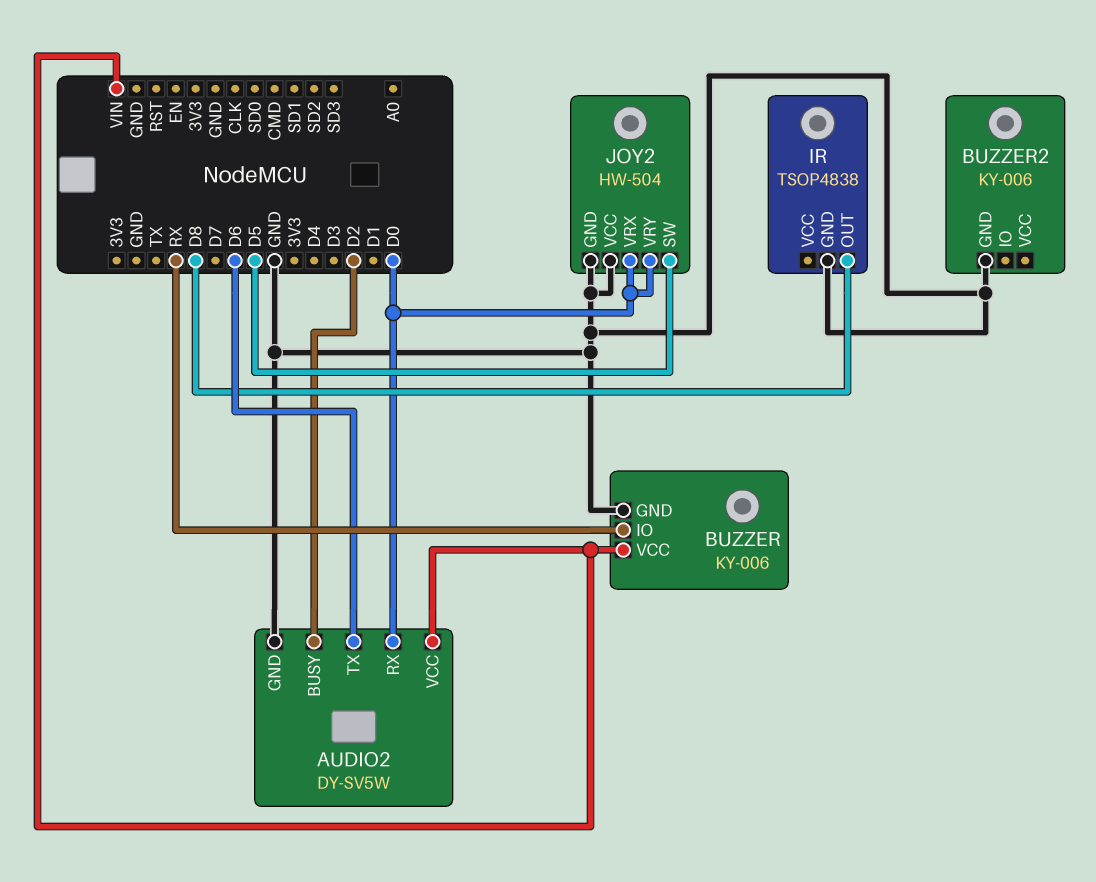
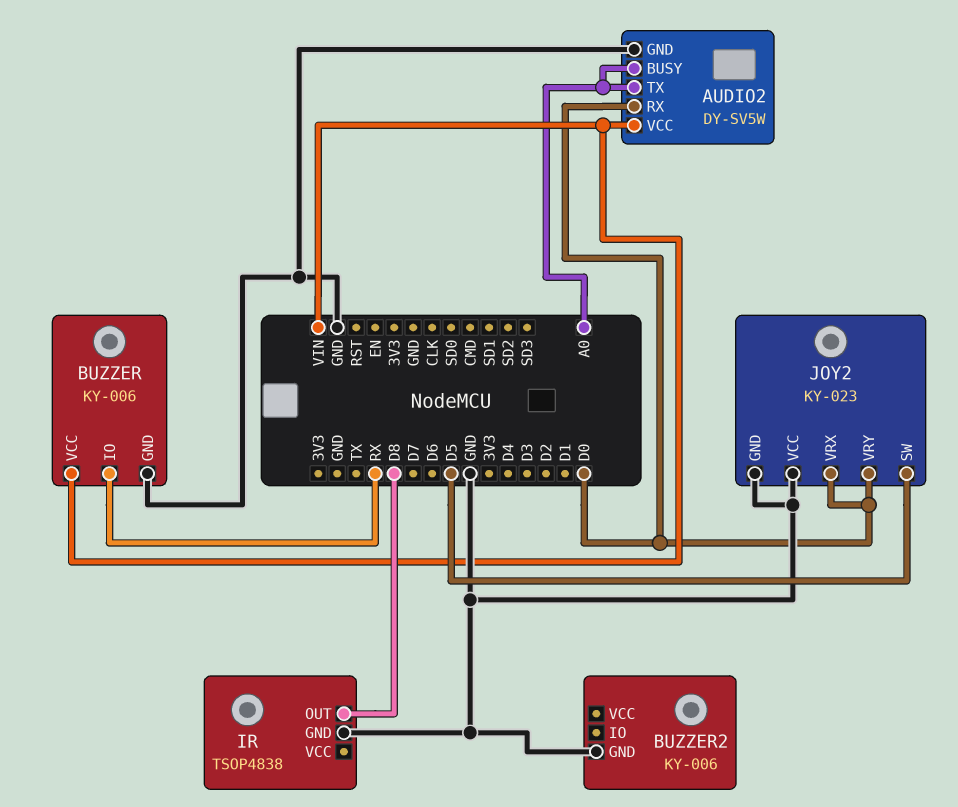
AUDIO2 pin BUSY: D2 -> A0
AUDIO2 pin TX: D6 -> A0
JOY2: HW-504 -> KY-023

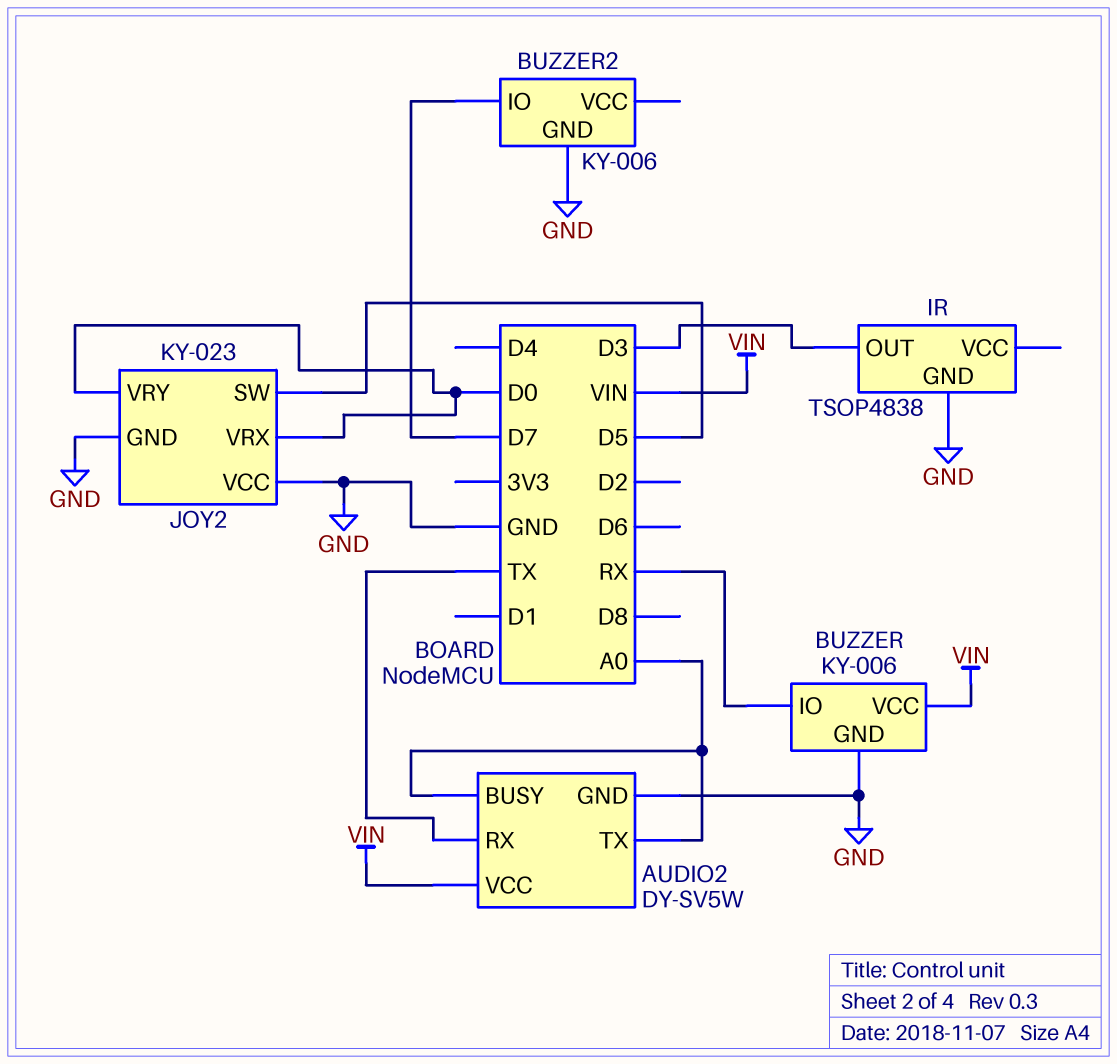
AUDIO2 pin RX: D0 -> TX
BUZZER2 pin IO: none -> D7
IR pin OUT: D8 -> D3

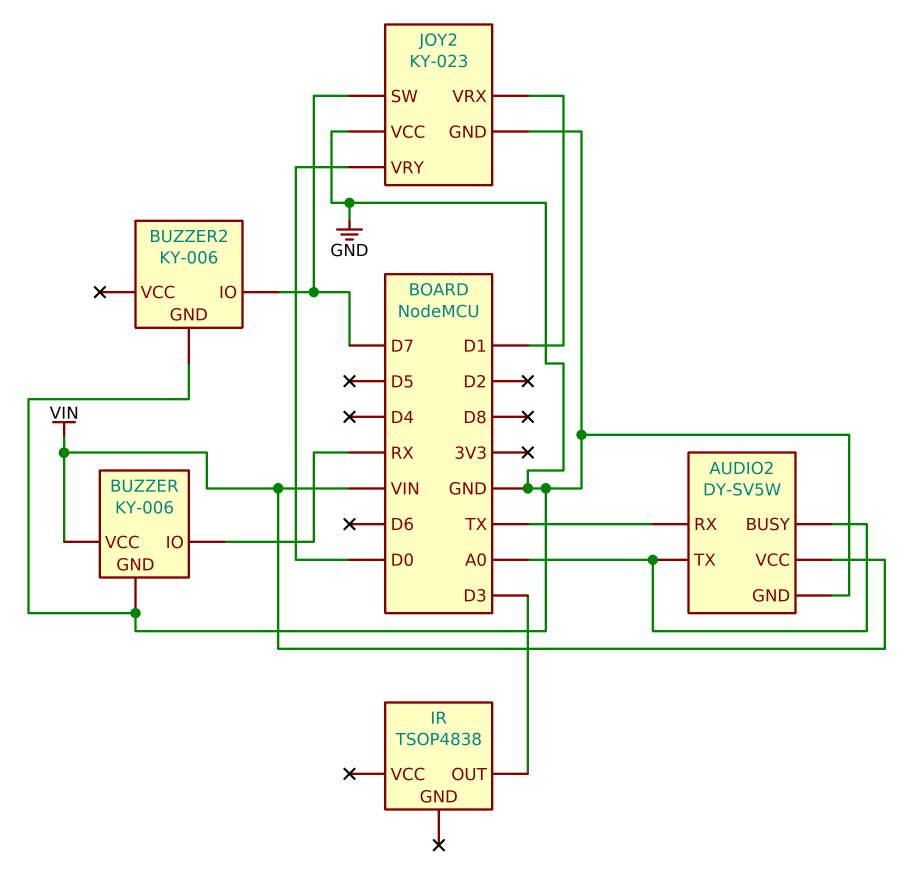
IR pin GND: GND -> none
JOY2 pin SW: D5 -> D7
JOY2 pin VRX: D0 -> D1

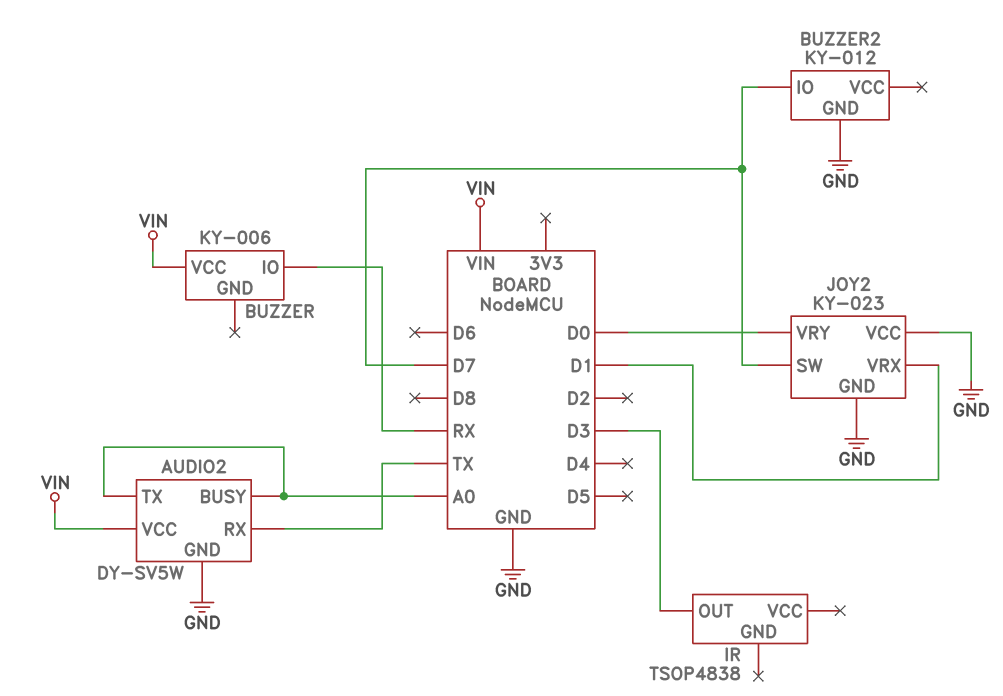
BUZZER pin GND: GND -> none
BUZZER2: KY-006 -> KY-012

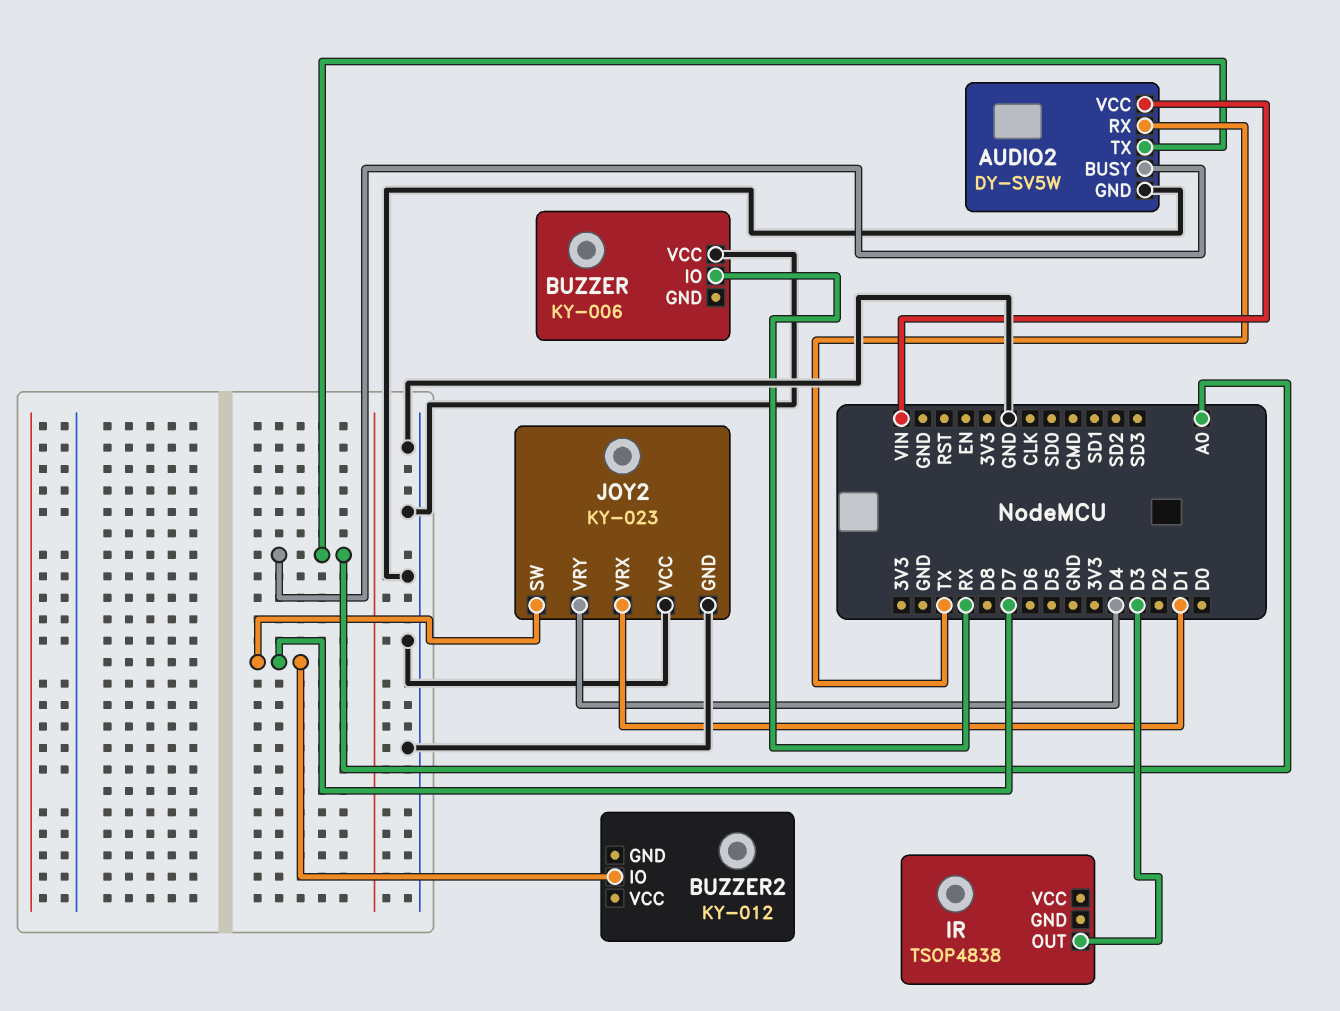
BUZZER pin VCC: VIN -> GND
BUZZER2 pin GND: GND -> none
JOY2 pin VRY: D0 -> D4

